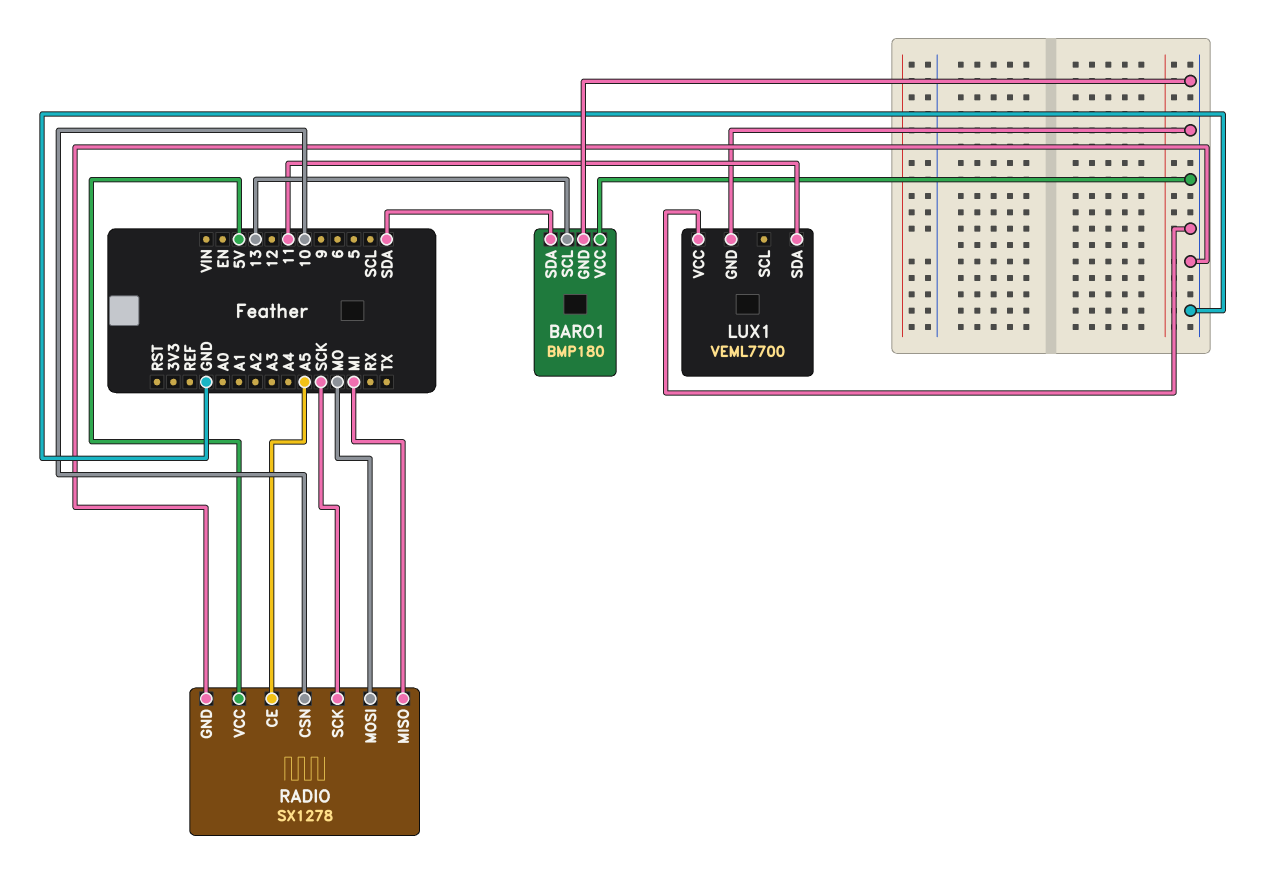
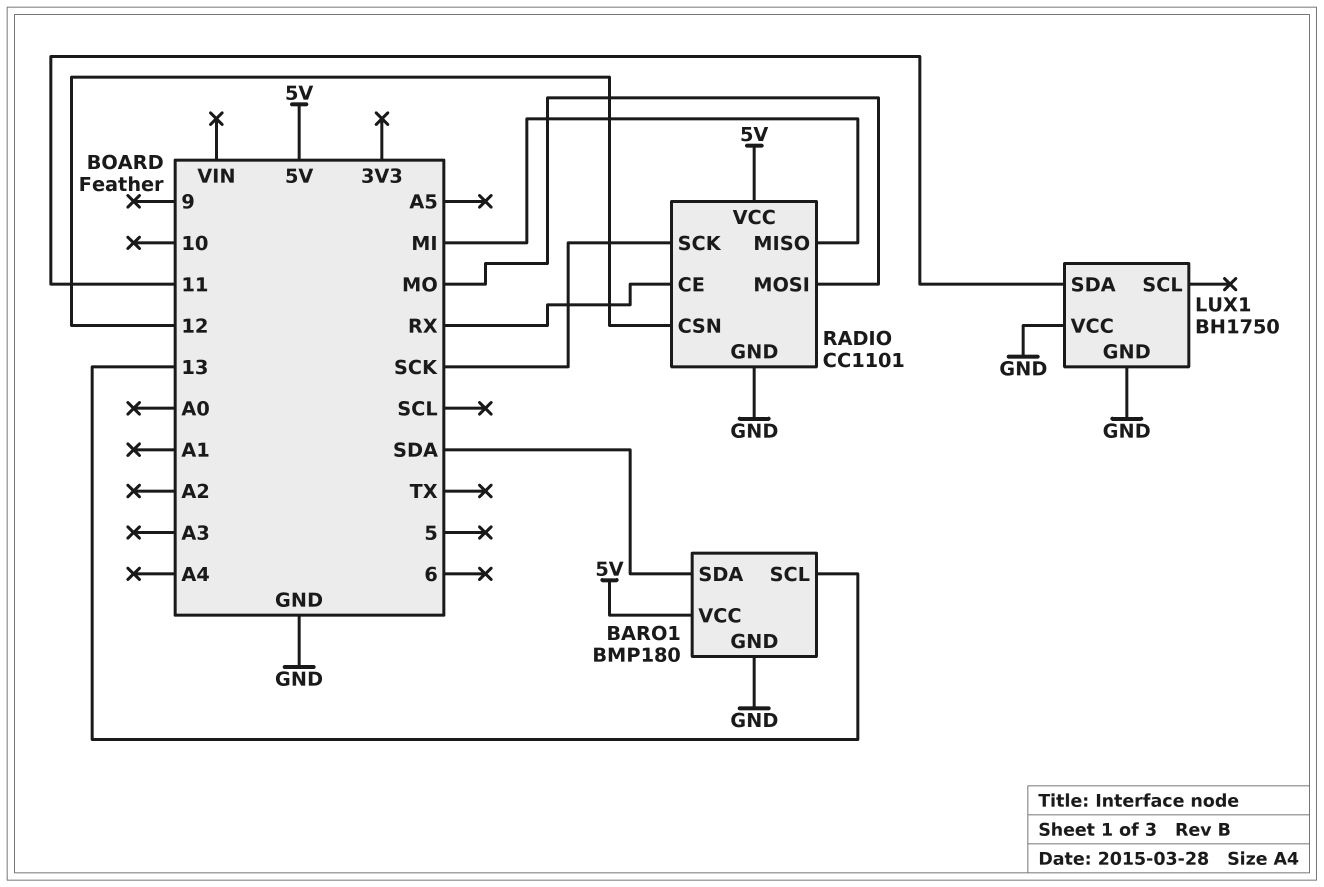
BARO1 pin VCC: GND -> 5V
LUX1: VEML7700 -> BH1750
RADIO: SX1278 -> CC1101
RADIO pin CE: A5 -> RX
RADIO pin CSN: 10 -> 12

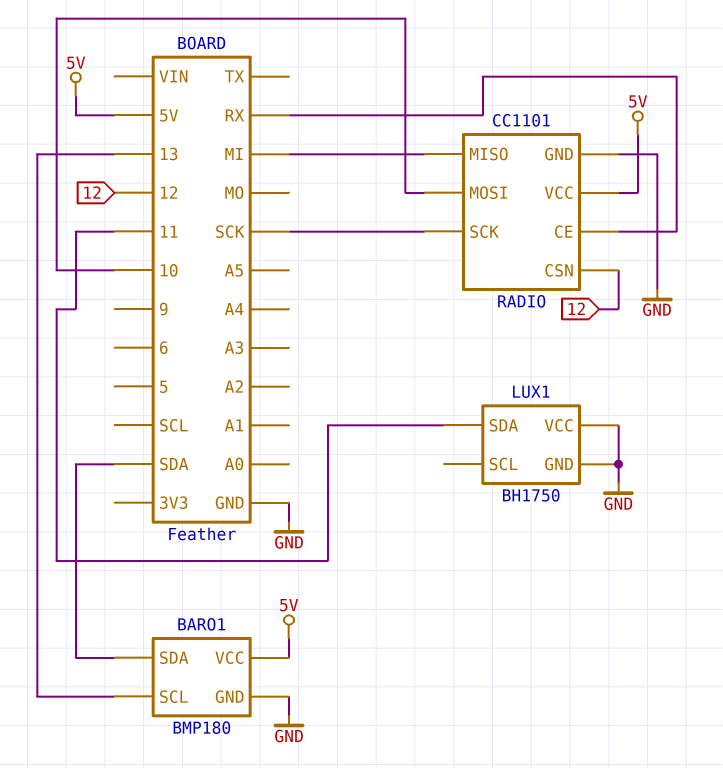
RADIO pin MOSI: MO -> 10

